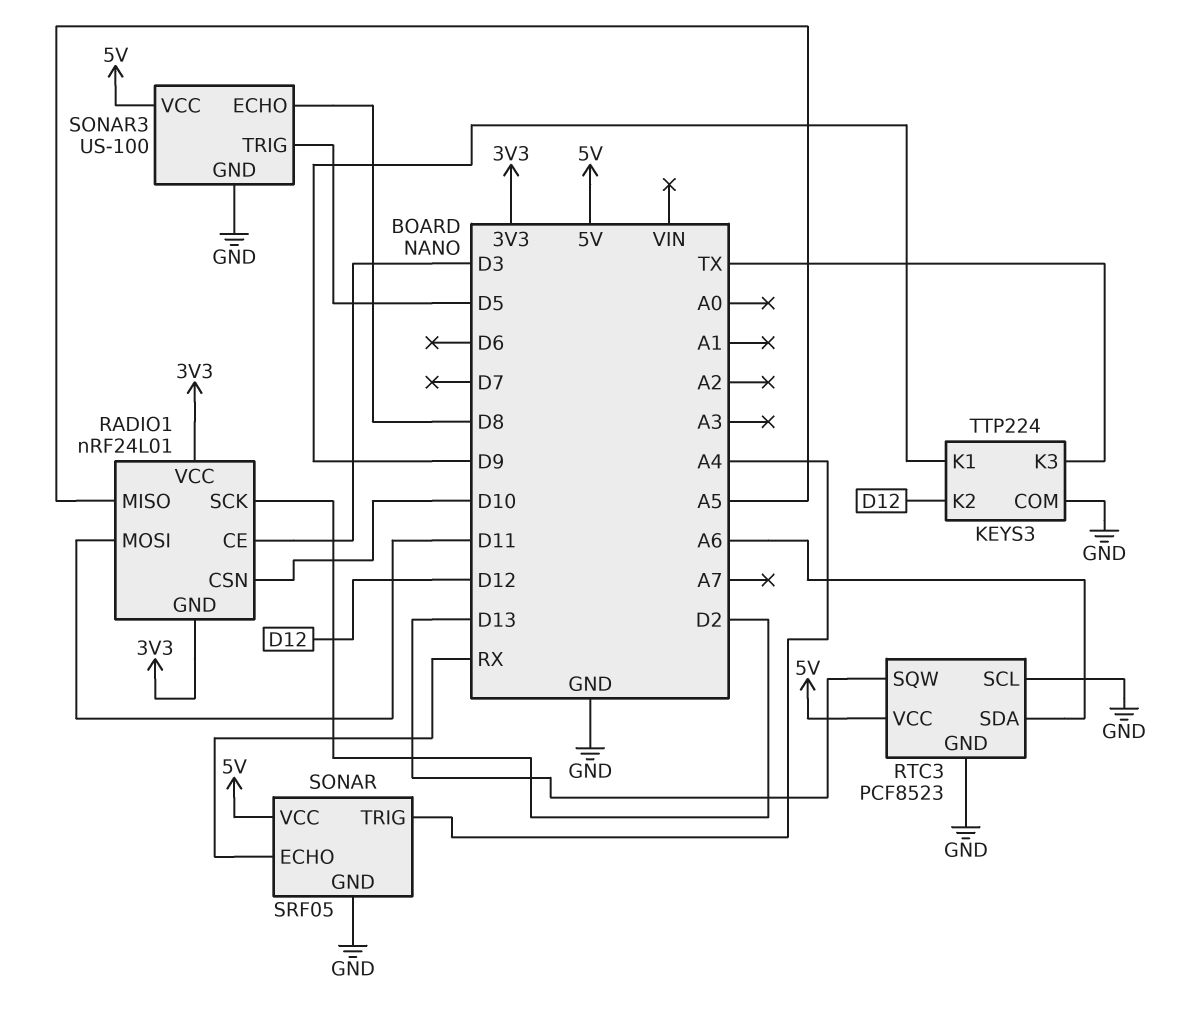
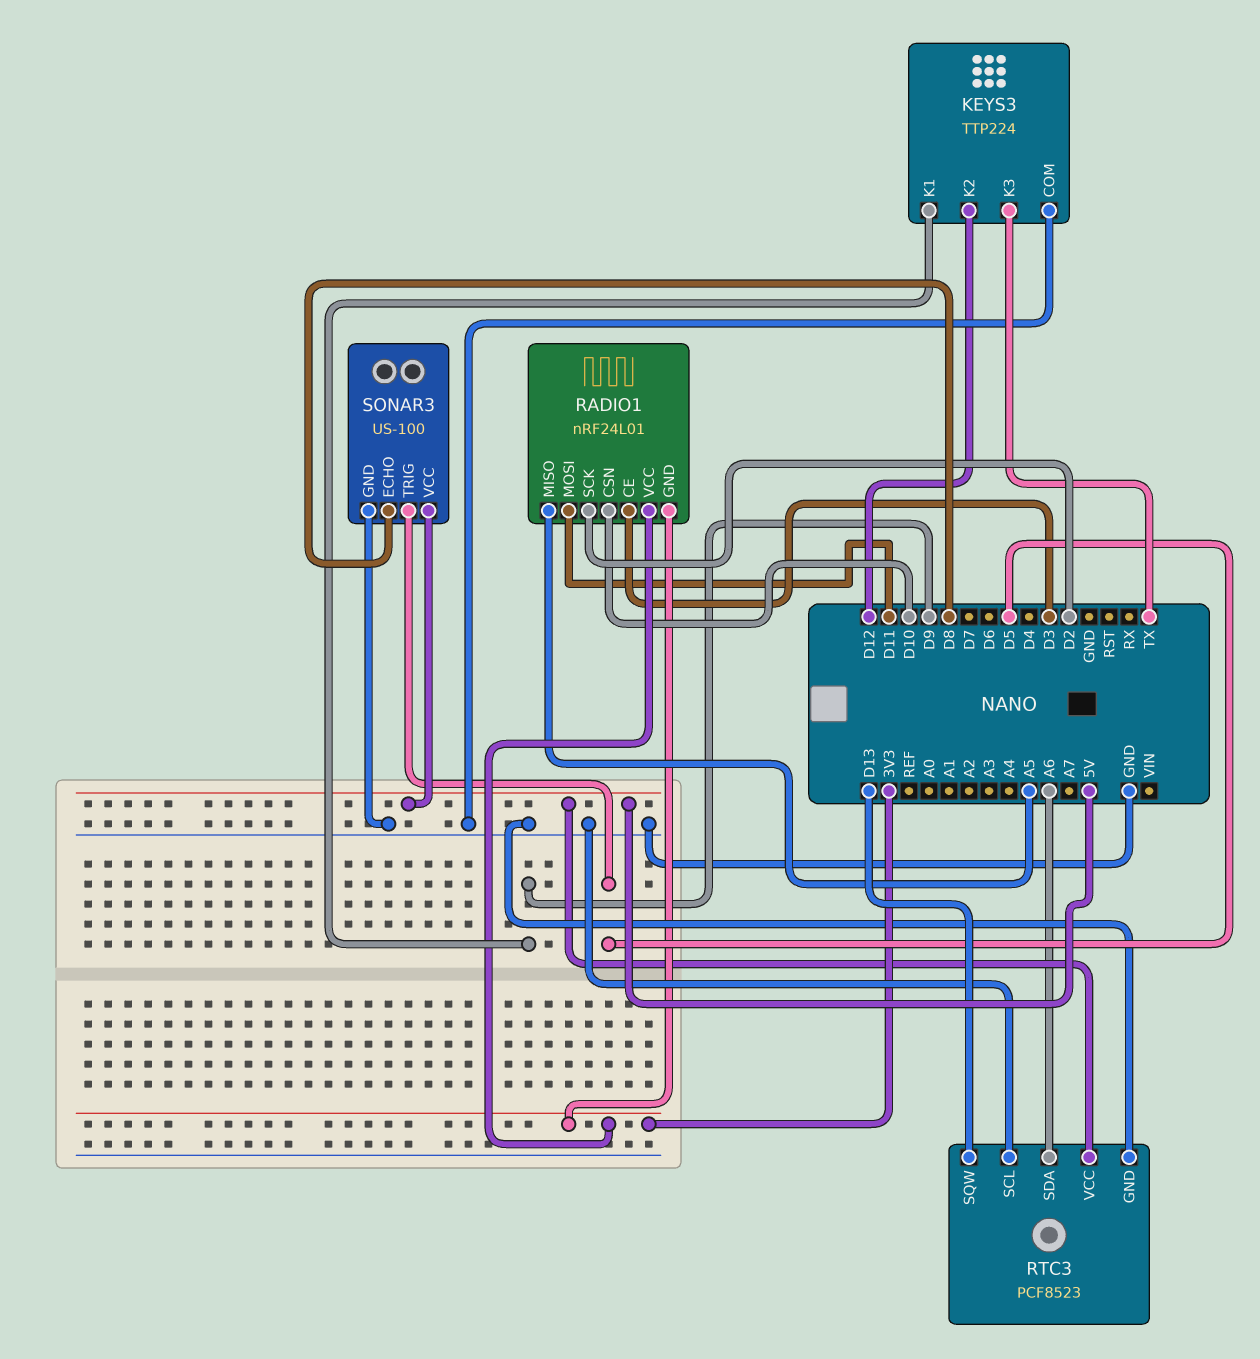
SONAR: SRF05 -> none
SONAR pin ECHO: RX -> none
SONAR pin GND: GND -> none
SONAR pin TRIG: A4 -> none
SONAR pin VCC: 5V -> none

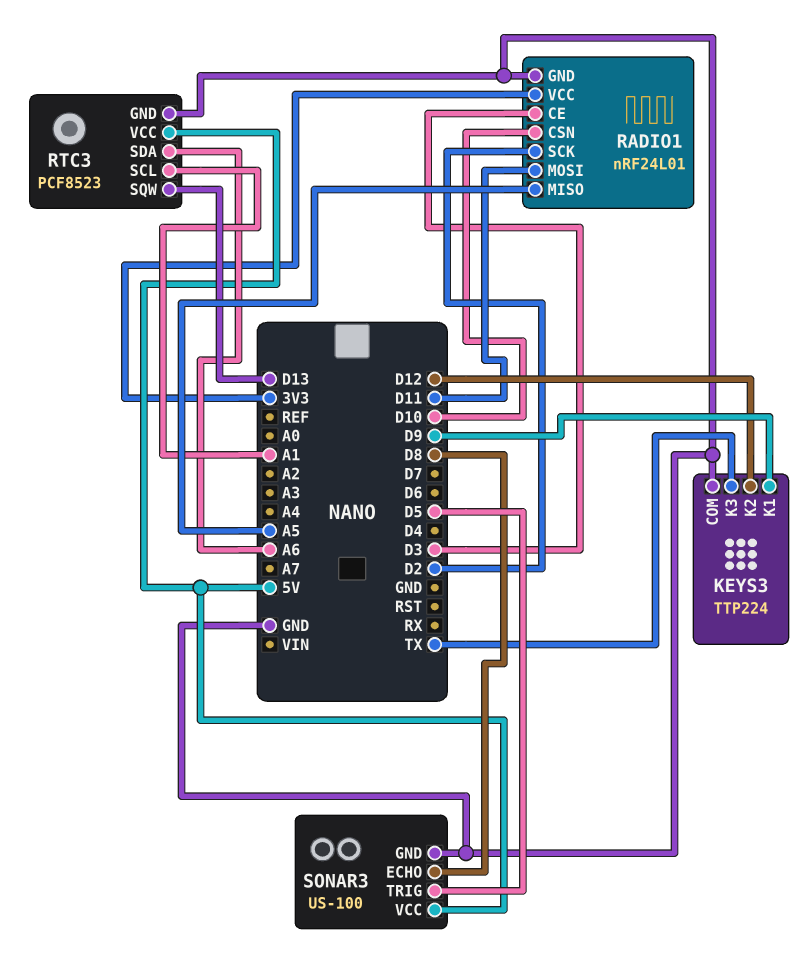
RADIO1 pin GND: 3V3 -> GND
RTC3 pin SCL: GND -> A1

